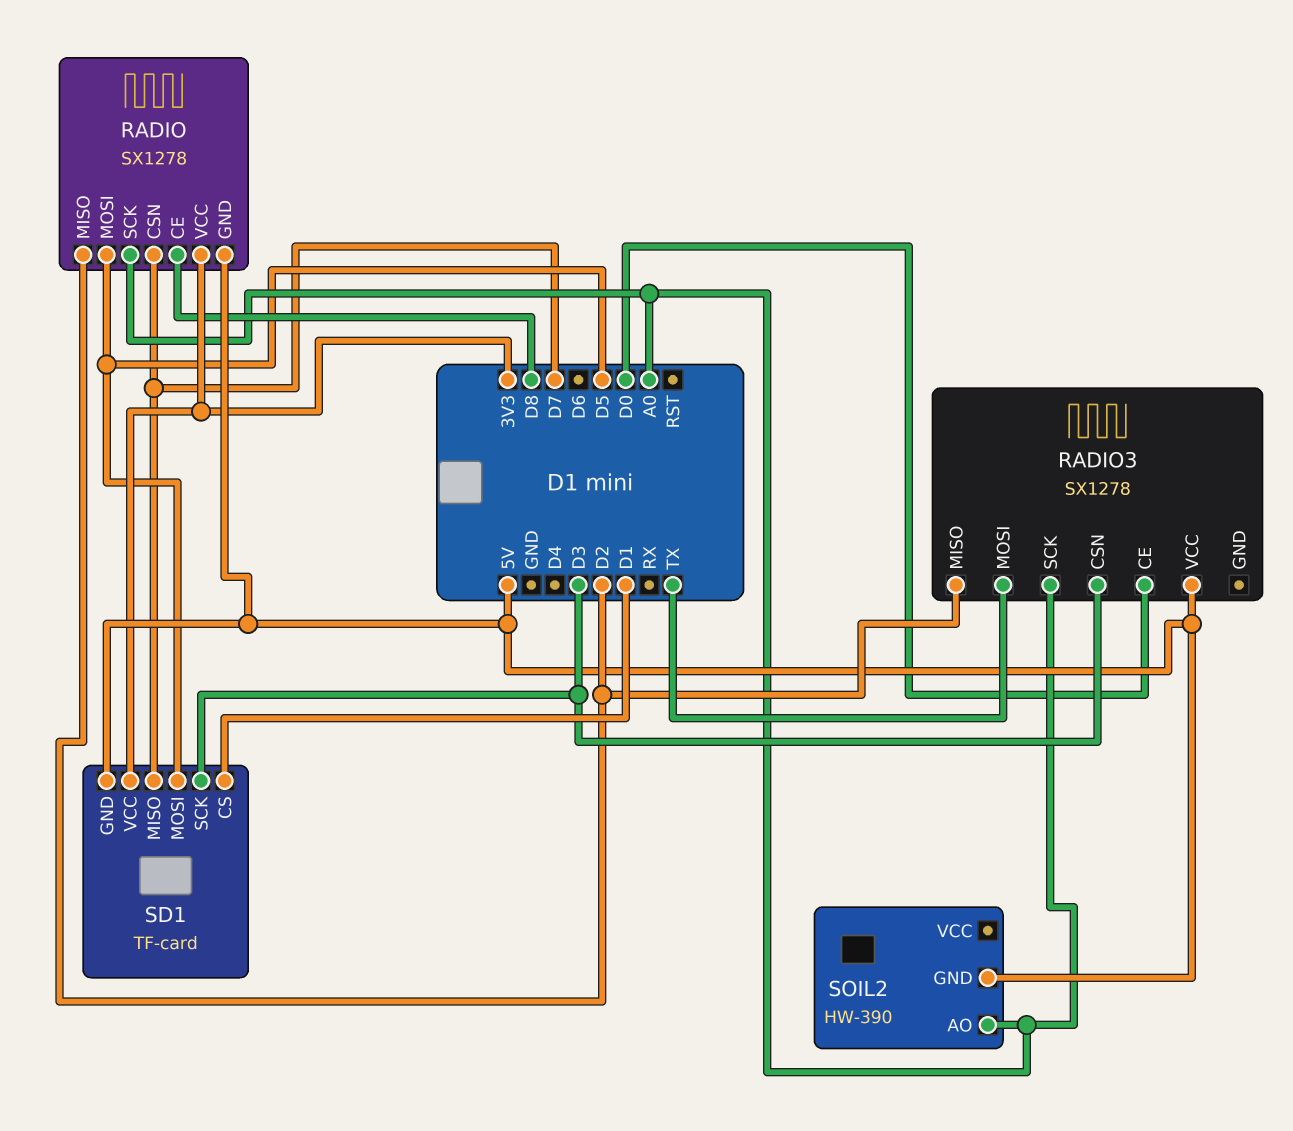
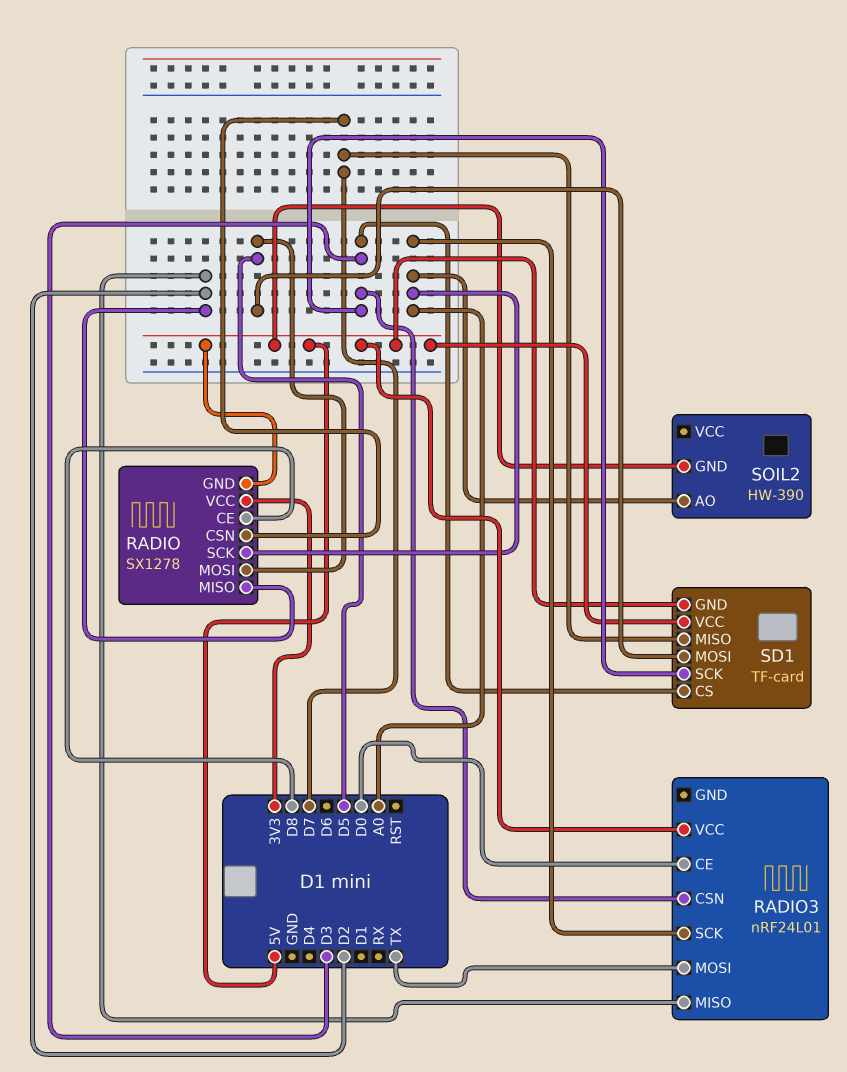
RADIO3: SX1278 -> nRF24L01
SD1 pin CS: D1 -> D3
SD1 pin VCC: 3V3 -> 5V

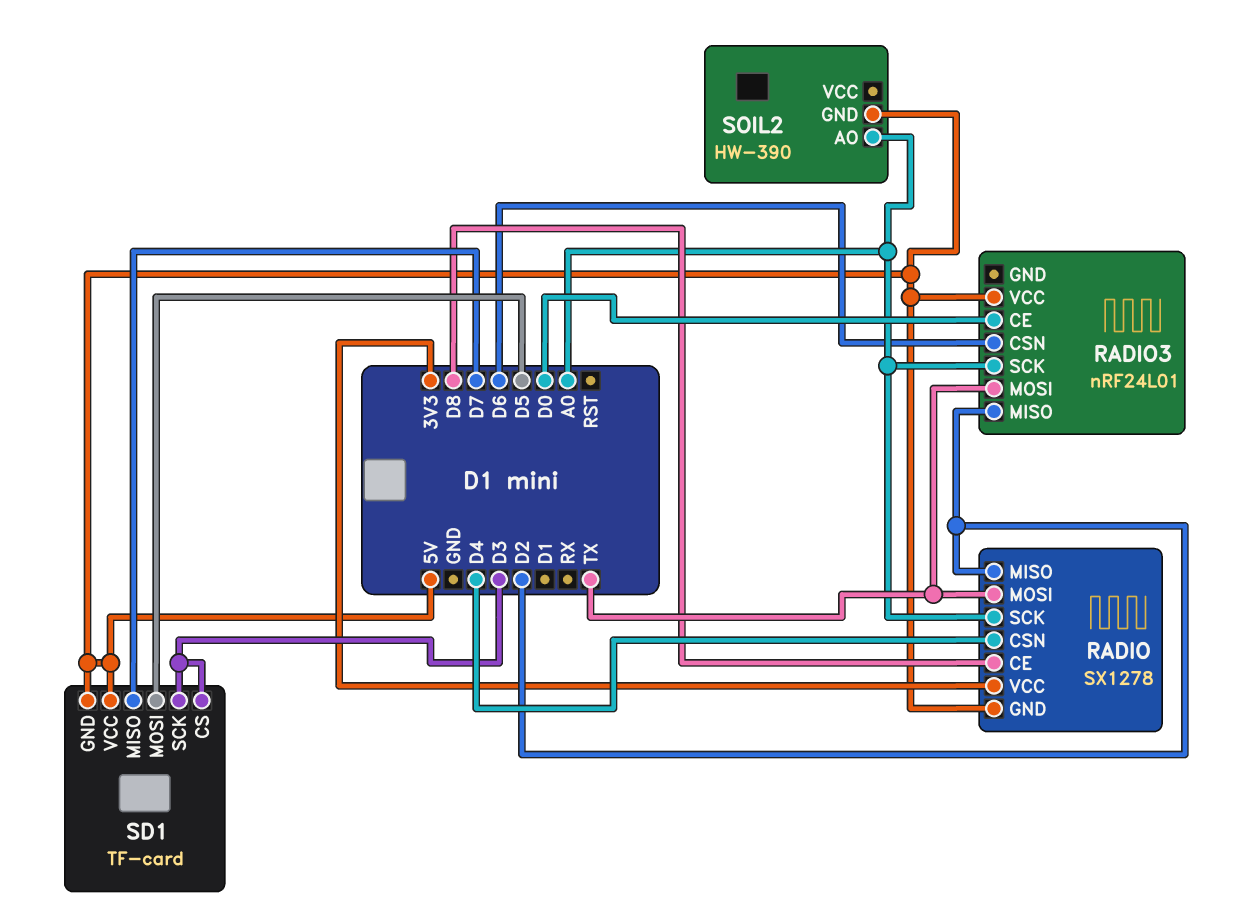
RADIO pin CSN: D7 -> D4
RADIO pin MOSI: D5 -> TX
RADIO3 pin CSN: D3 -> D6

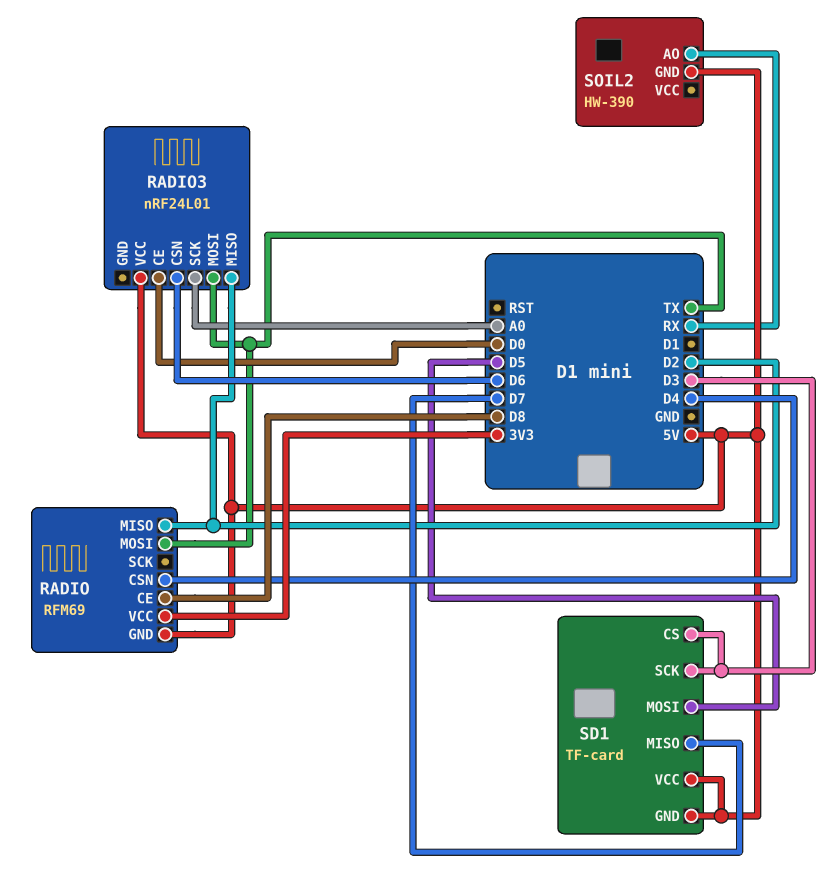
RADIO: SX1278 -> RFM69
RADIO pin SCK: A0 -> none
SOIL2 pin AO: A0 -> RX

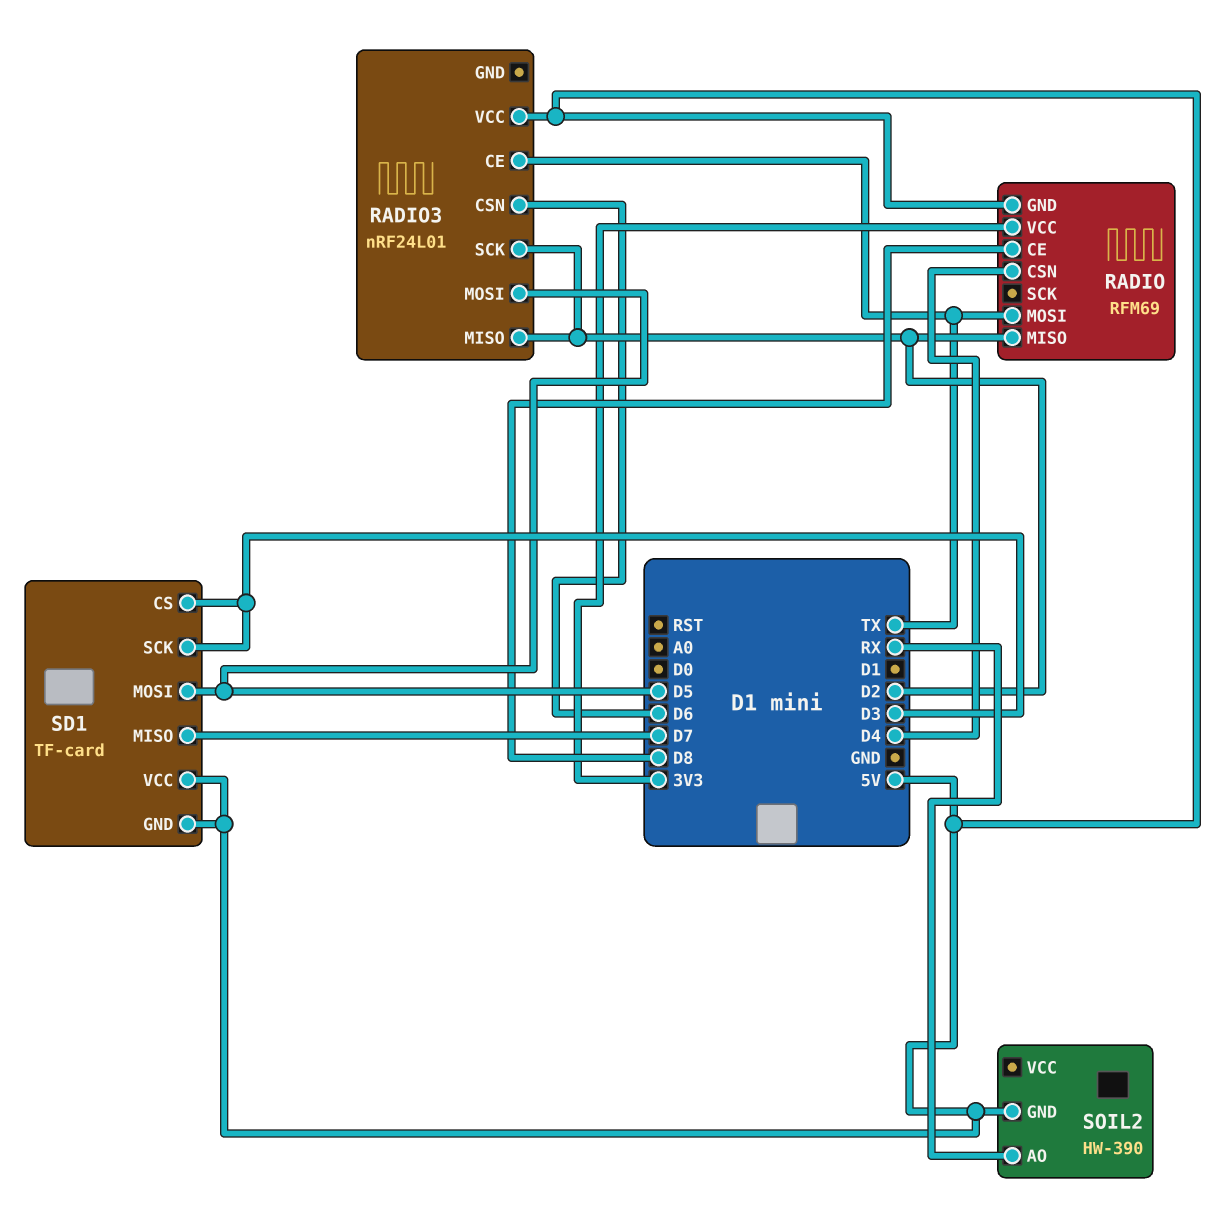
RADIO3 pin CE: D0 -> TX
RADIO3 pin MOSI: TX -> D5
RADIO3 pin SCK: A0 -> D2

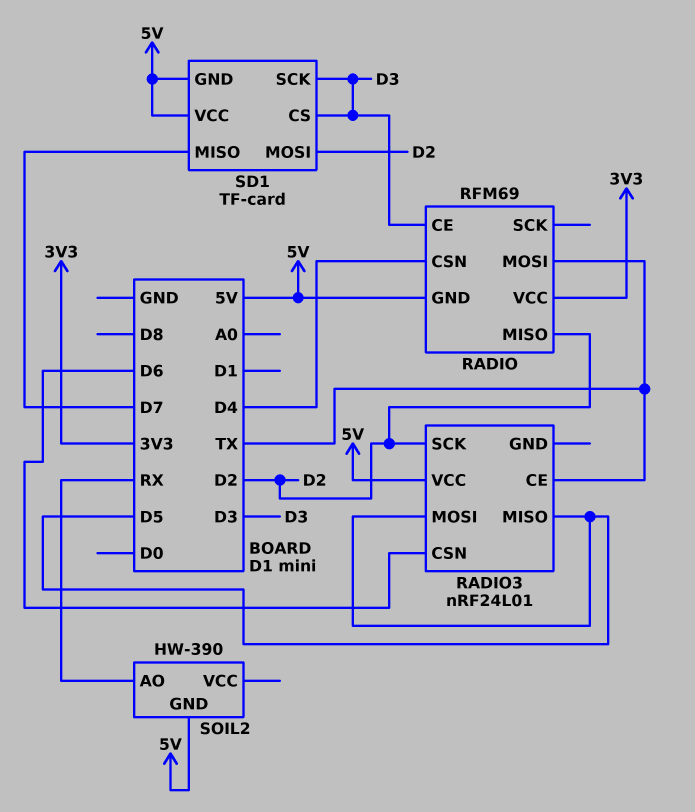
RADIO pin CE: D8 -> D3
RADIO3 pin MISO: D2 -> D5
SD1 pin MOSI: D5 -> D2

